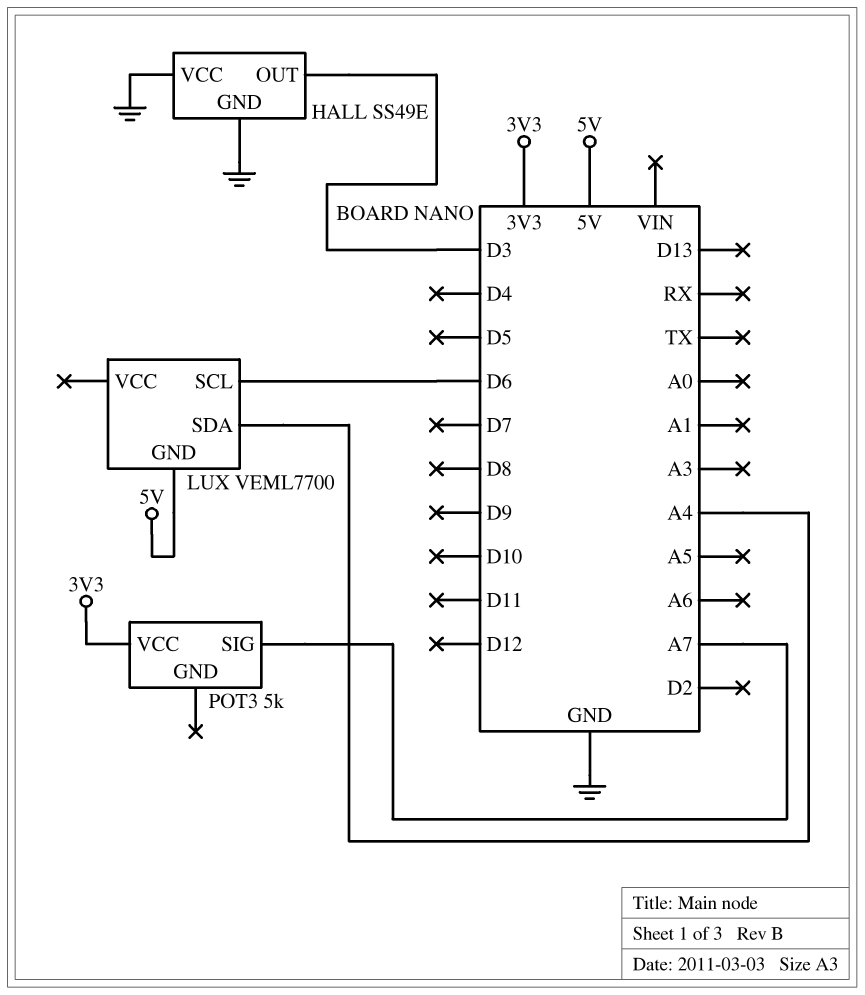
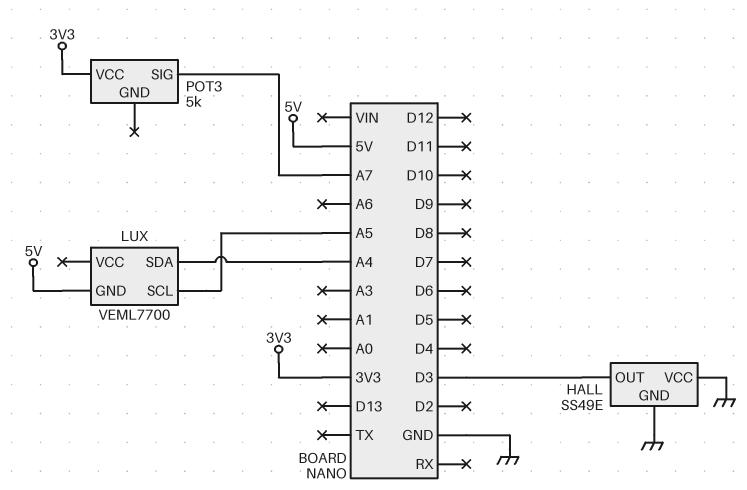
LUX pin SCL: D6 -> A5

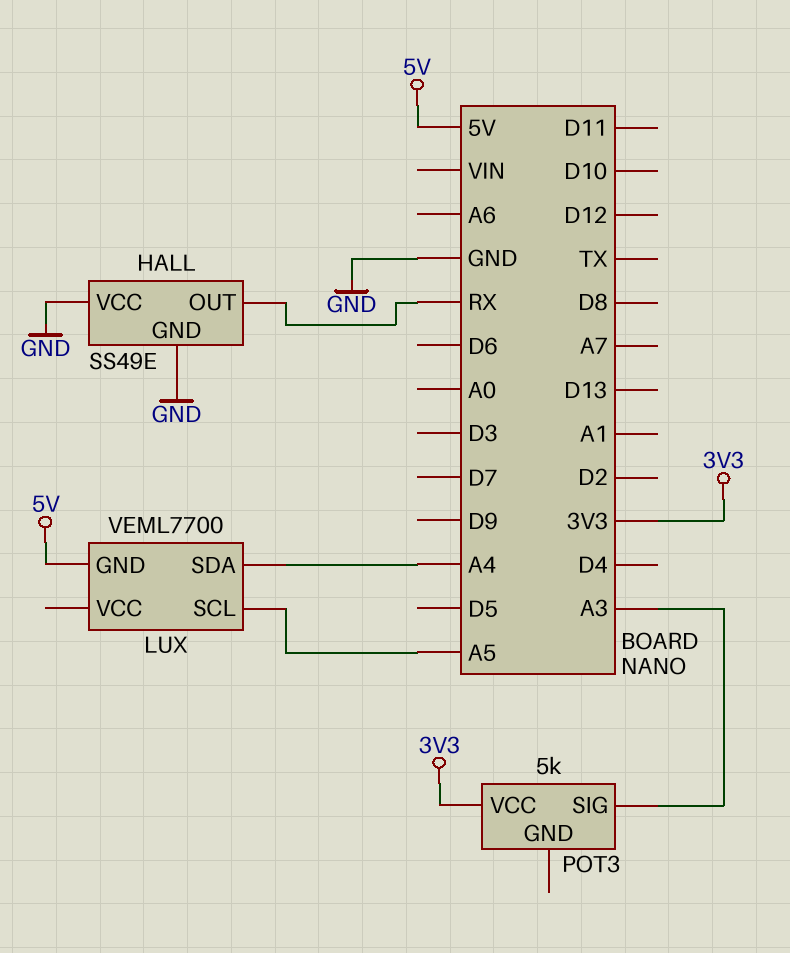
HALL pin OUT: D3 -> RX
POT3 pin SIG: A7 -> A3

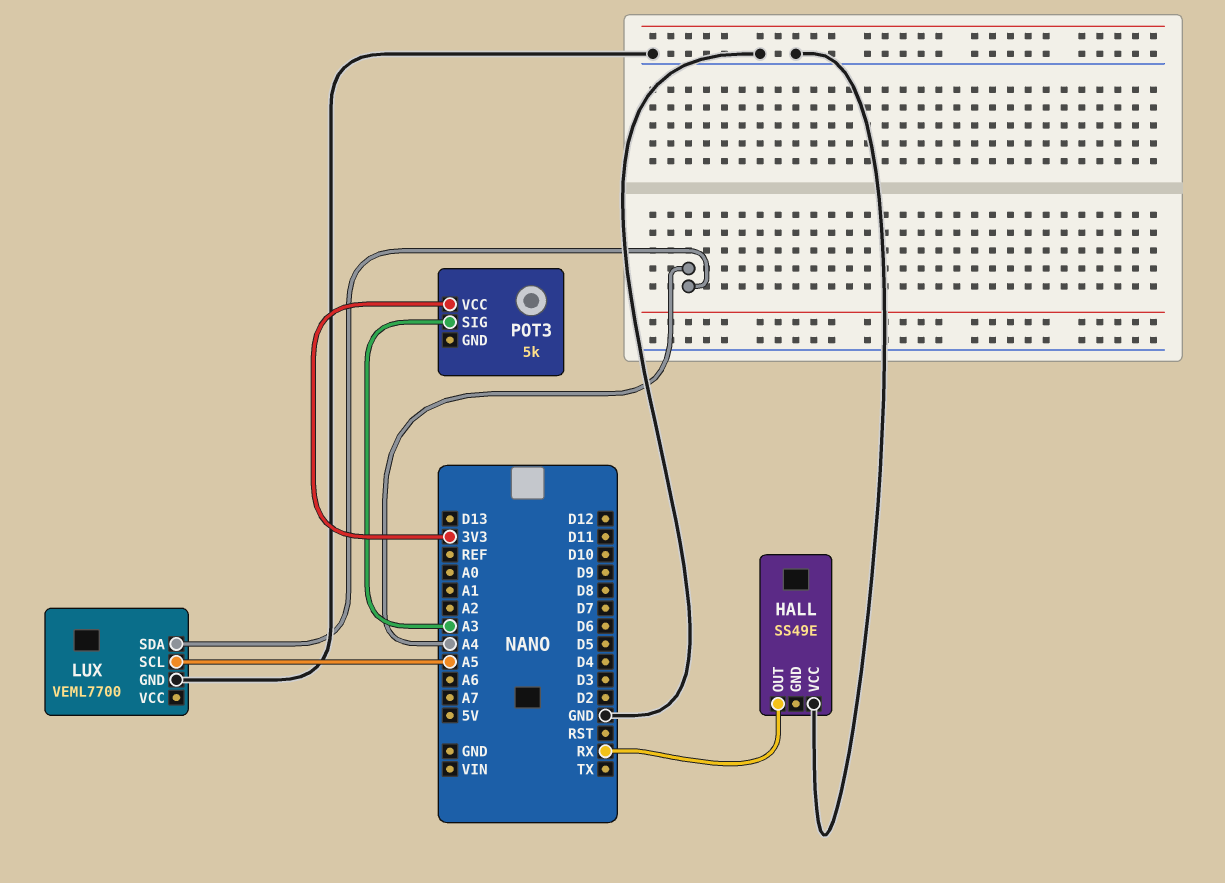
HALL pin GND: GND -> none
LUX pin GND: 5V -> GND

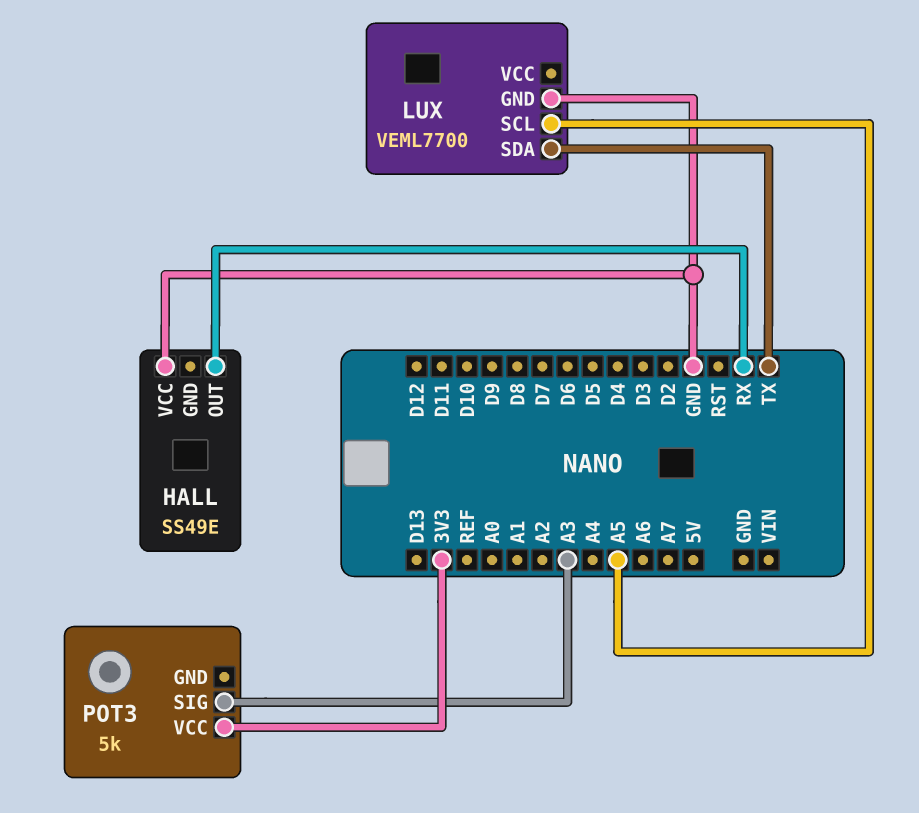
LUX pin SDA: A4 -> TX

